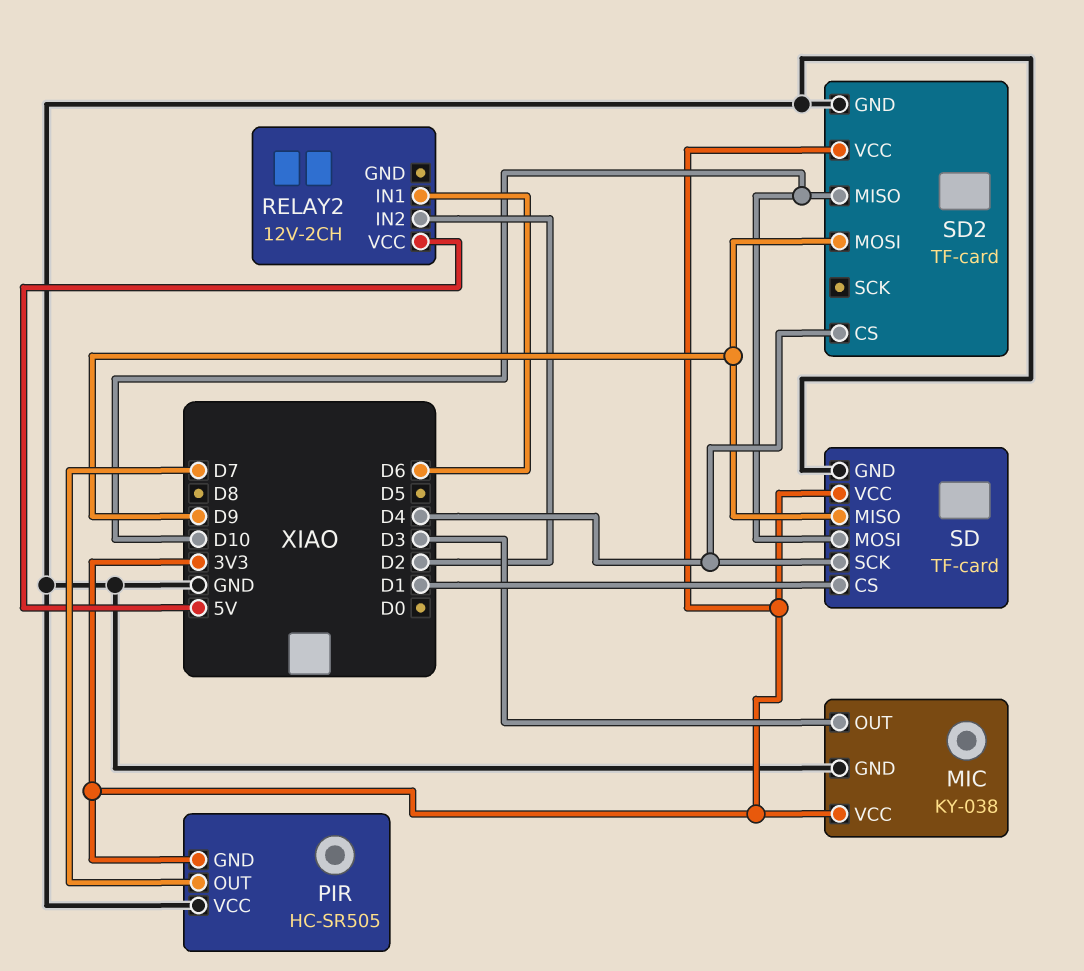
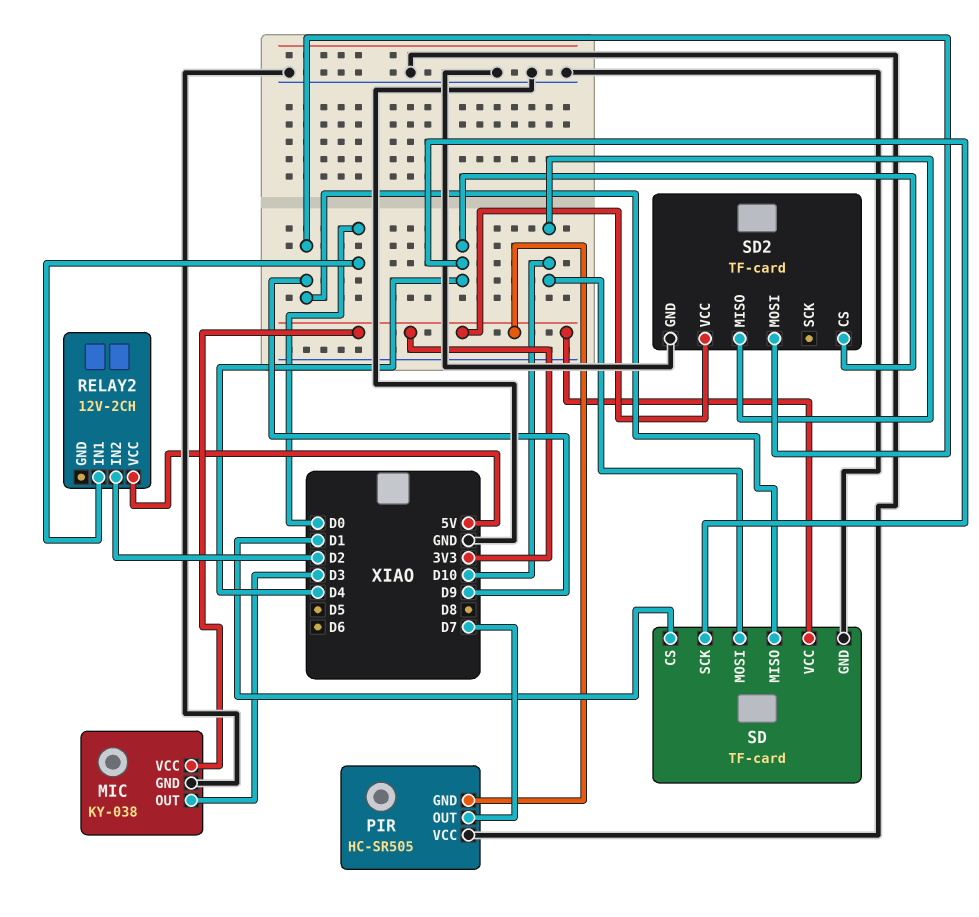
RELAY2 pin IN1: D6 -> D0

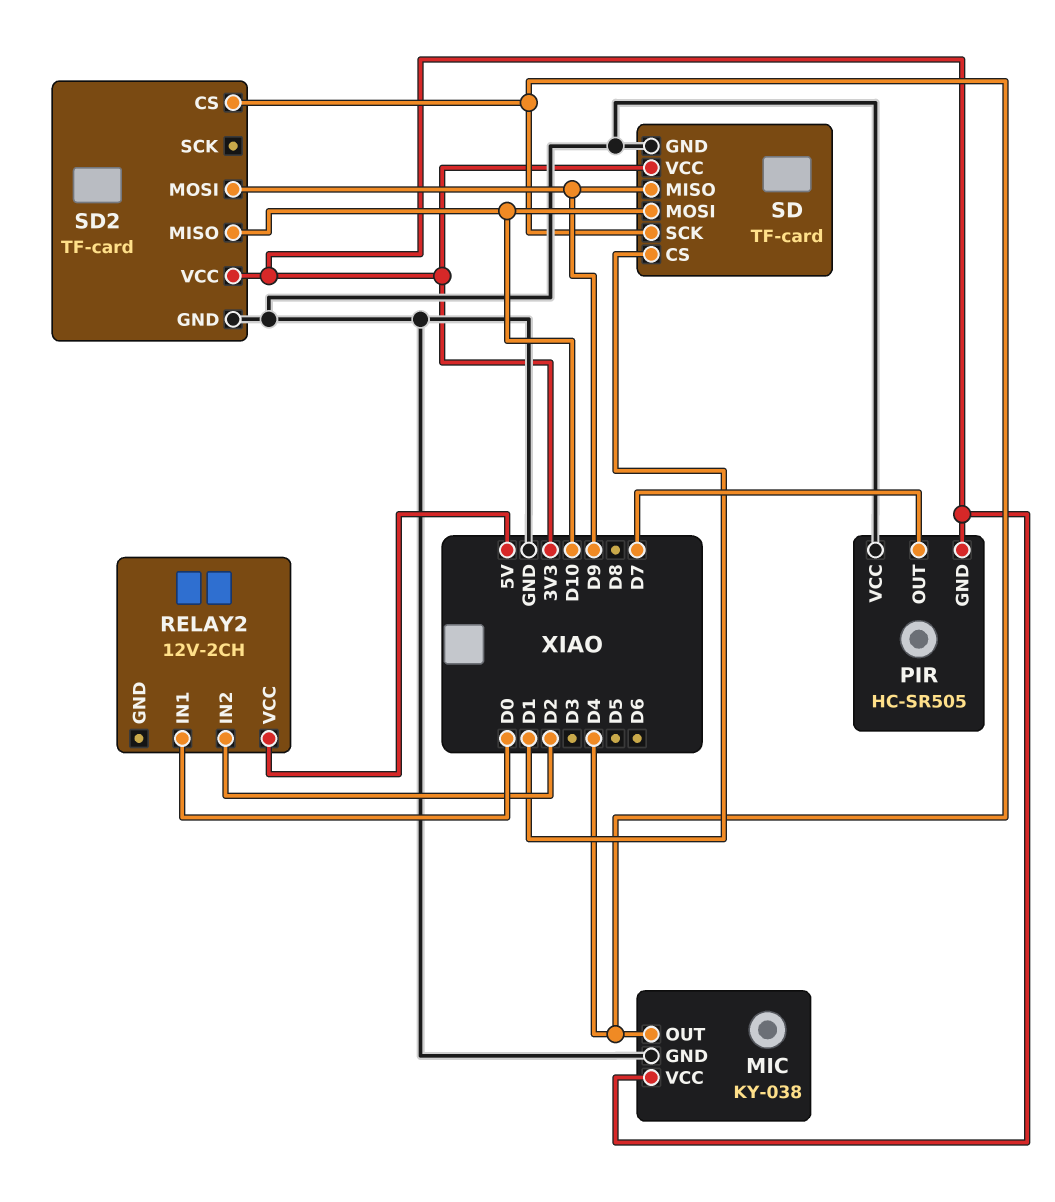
MIC pin OUT: D3 -> D4

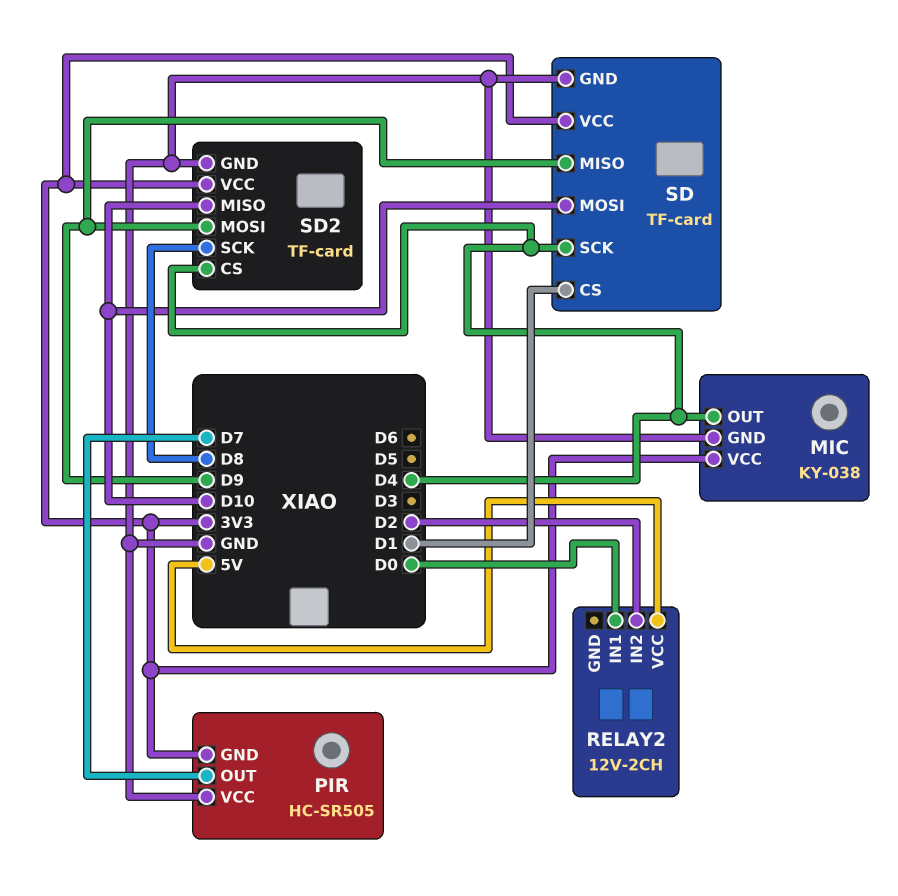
SD2 pin SCK: none -> D8

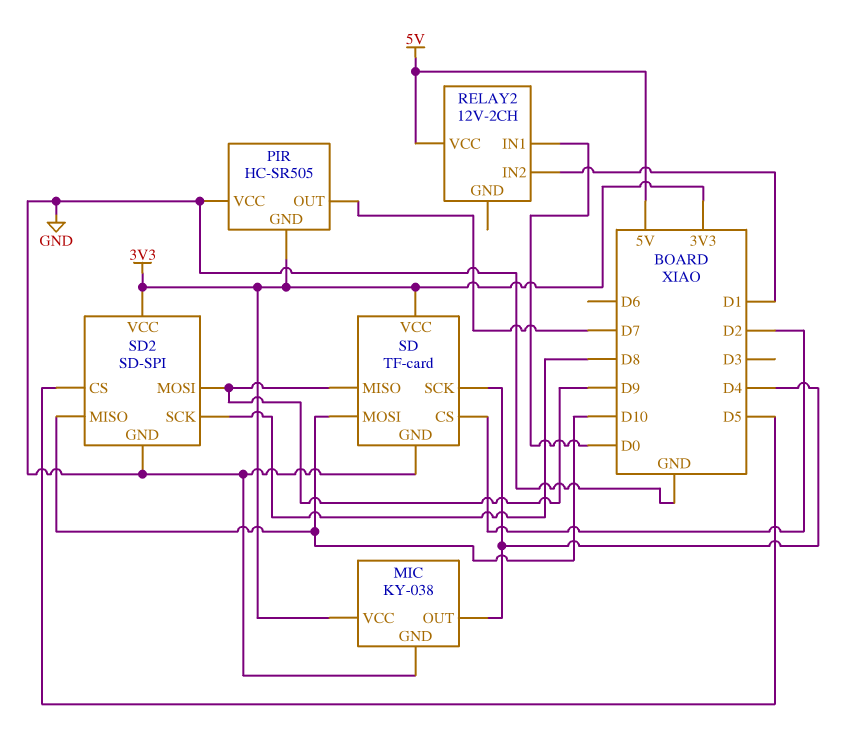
RELAY2 pin IN2: D2 -> D1
SD pin CS: D1 -> D2
SD2: TF-card -> SD-SPI
SD2 pin CS: D4 -> D5

